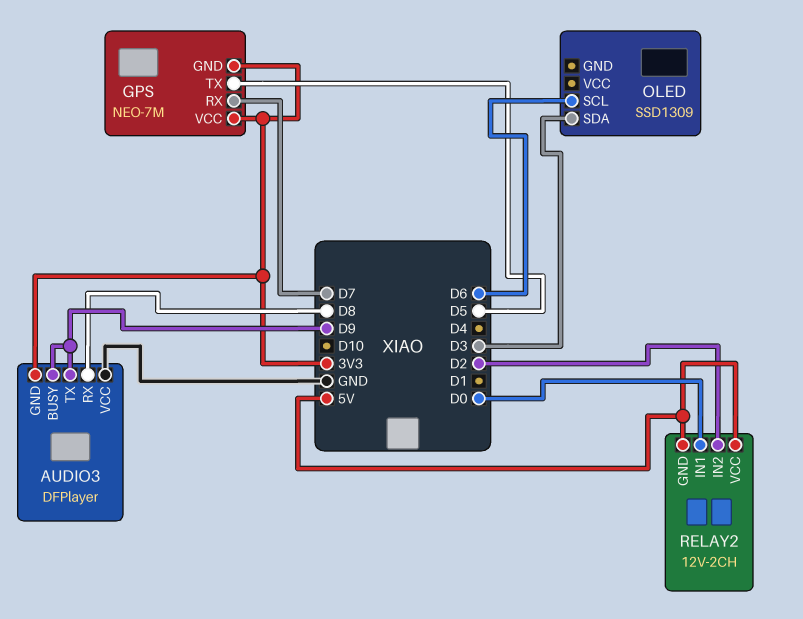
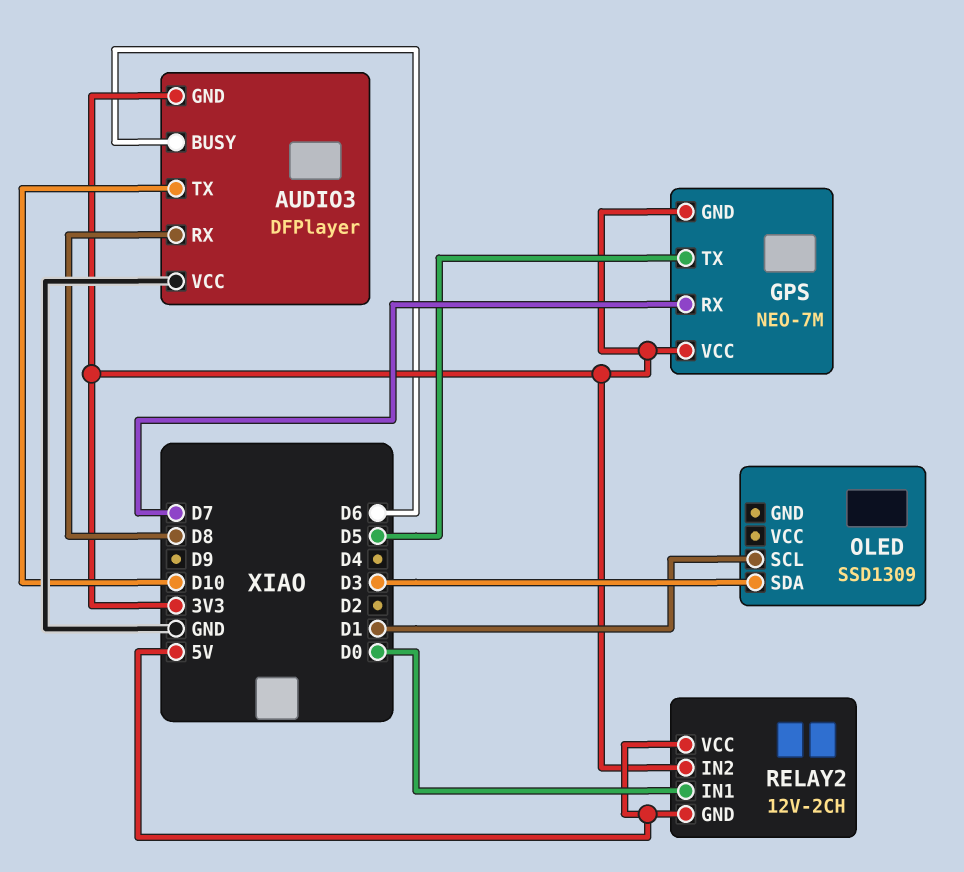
AUDIO3 pin BUSY: D9 -> D6
AUDIO3 pin TX: D9 -> D10
OLED pin SCL: D6 -> D1
RELAY2 pin IN2: D2 -> 3V3

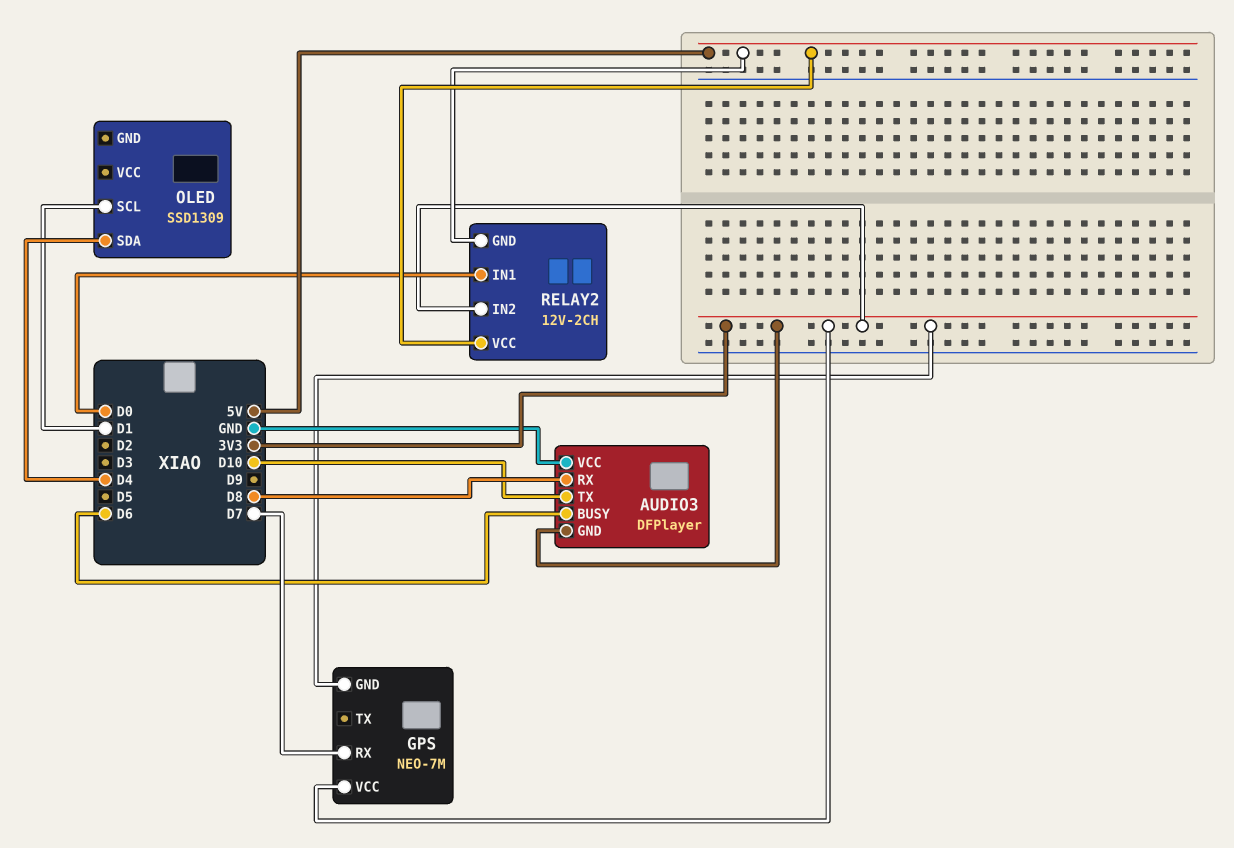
GPS pin TX: D5 -> none
OLED pin SDA: D3 -> D4

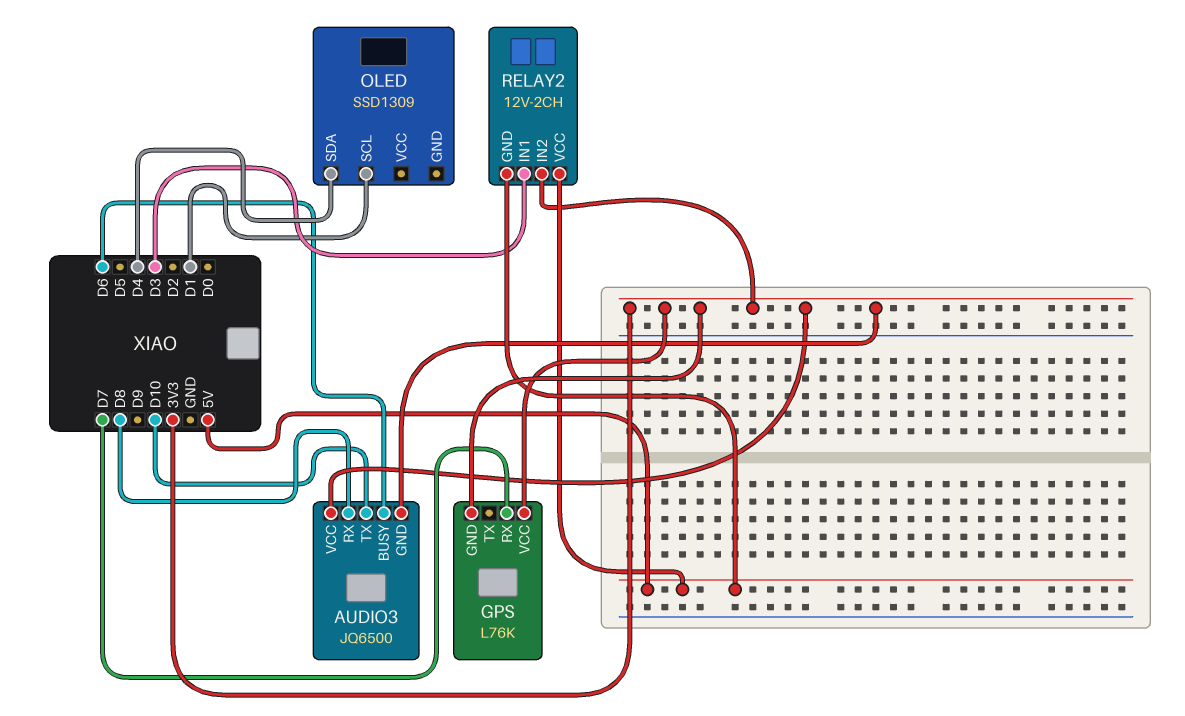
AUDIO3: DFPlayer -> JQ6500
AUDIO3 pin VCC: GND -> 3V3
GPS: NEO-7M -> L76K
RELAY2 pin IN1: D0 -> D3

